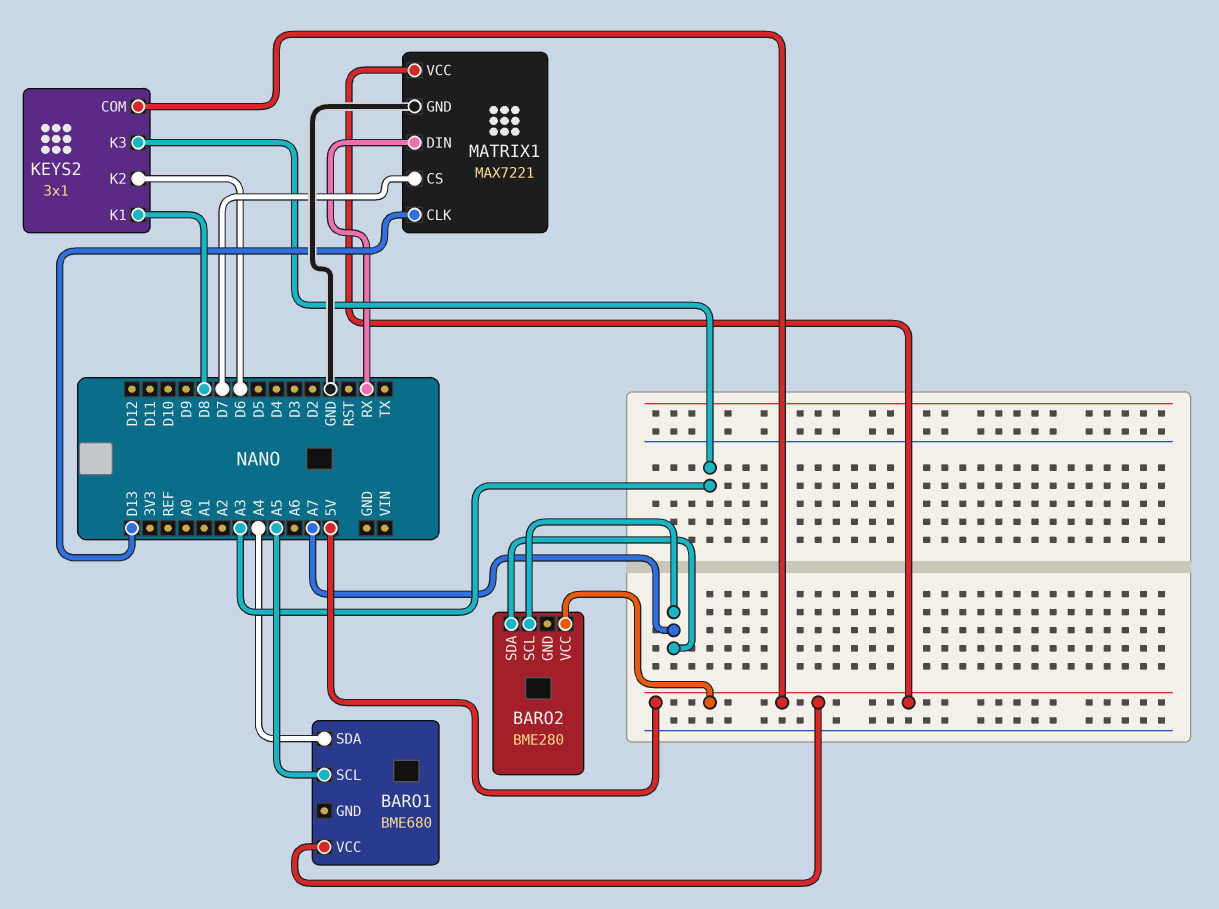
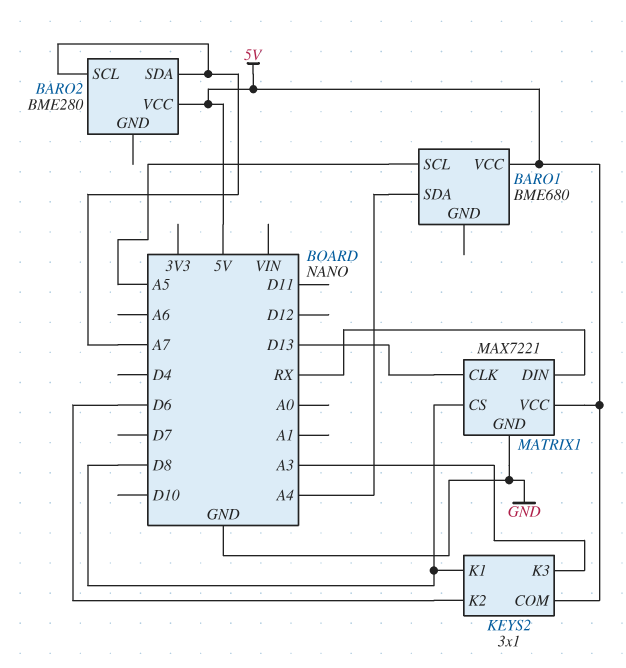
MATRIX1 pin CS: D7 -> D8

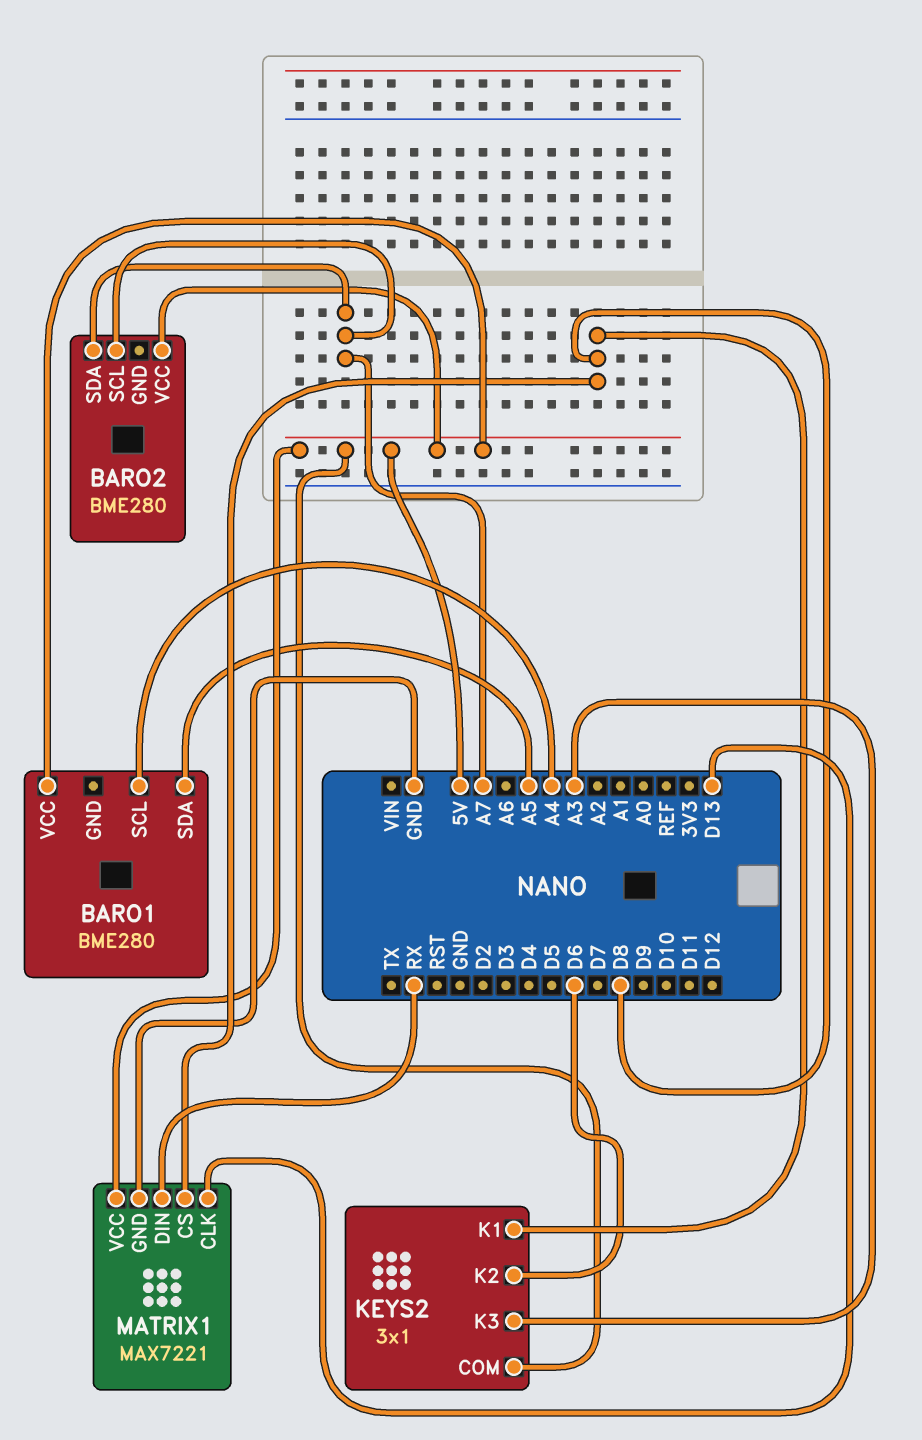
BARO1: BME680 -> BME280
BARO1 pin SCL: A5 -> A4
BARO1 pin SDA: A4 -> A5

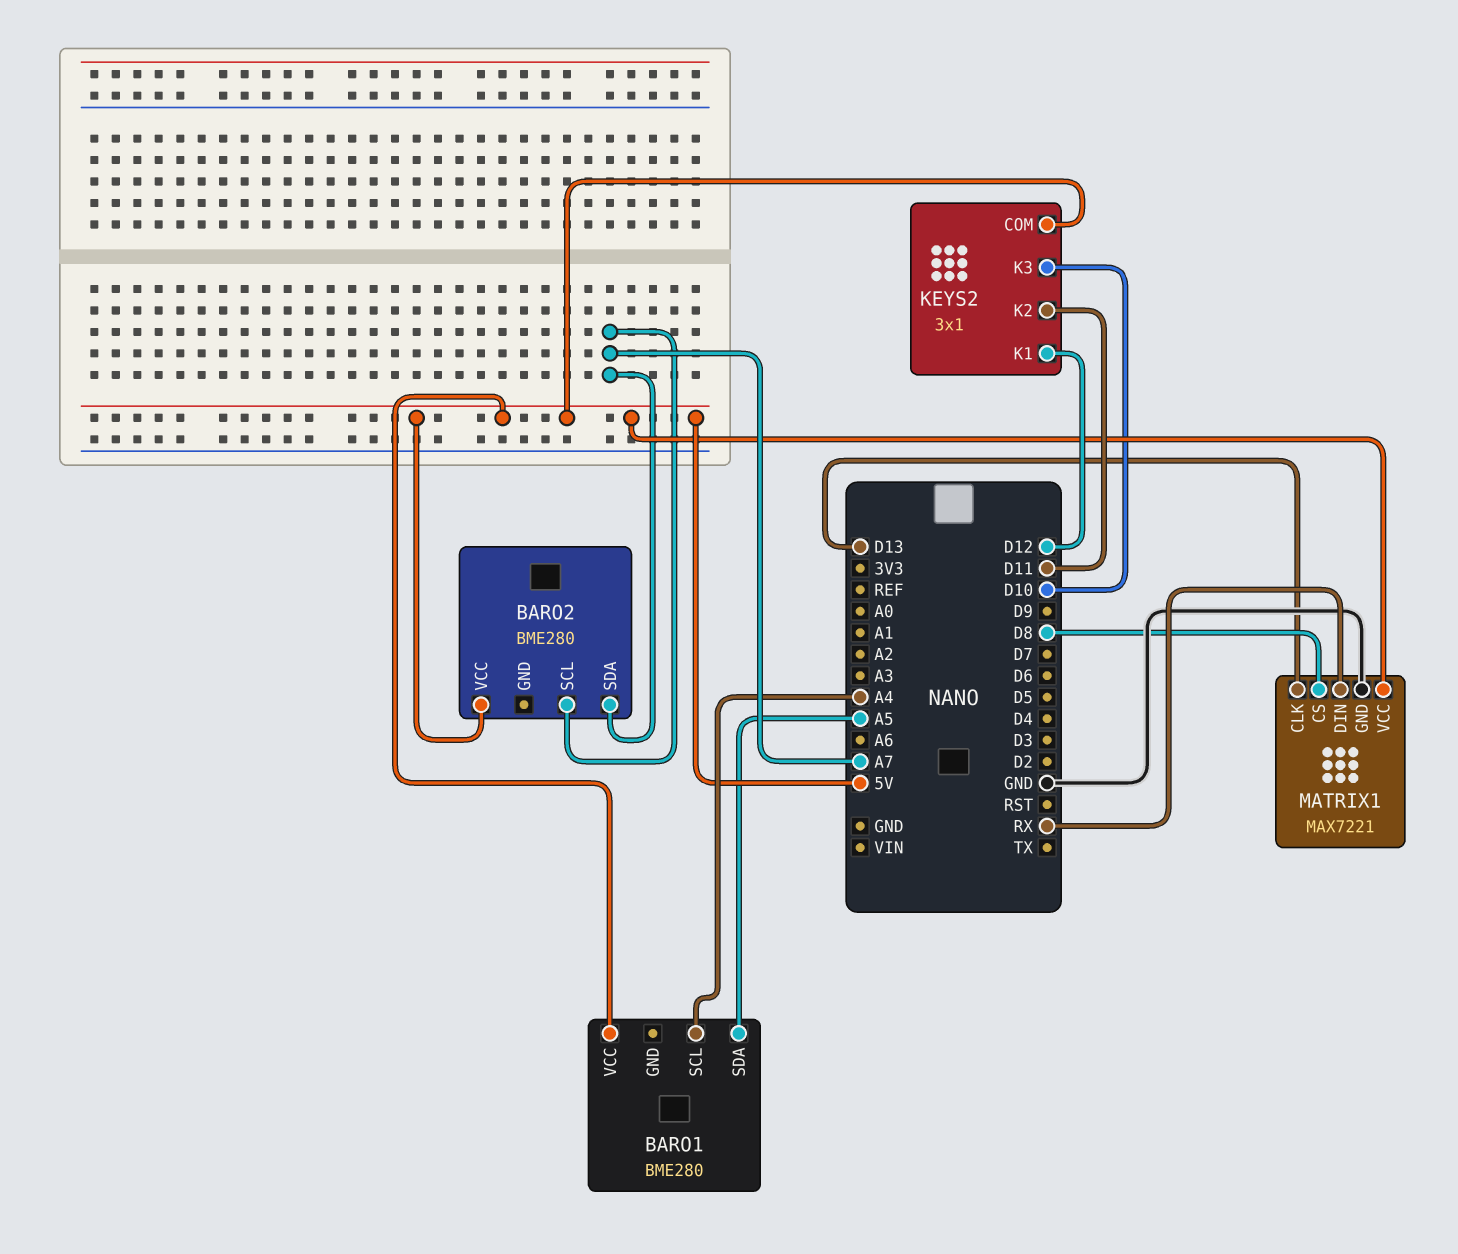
KEYS2 pin K1: D8 -> D12
KEYS2 pin K2: D6 -> D11
KEYS2 pin K3: A3 -> D10

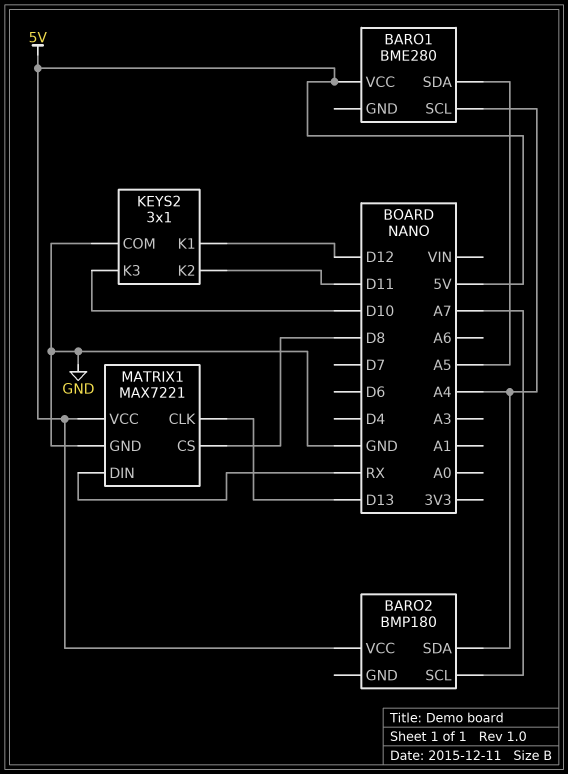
BARO2: BME280 -> BMP180
BARO2 pin SDA: A7 -> A4
KEYS2 pin COM: 5V -> GND

